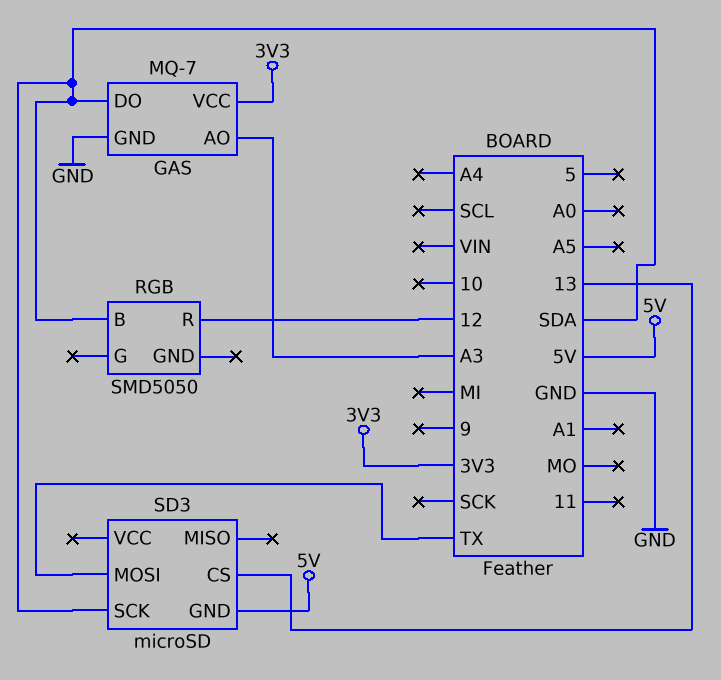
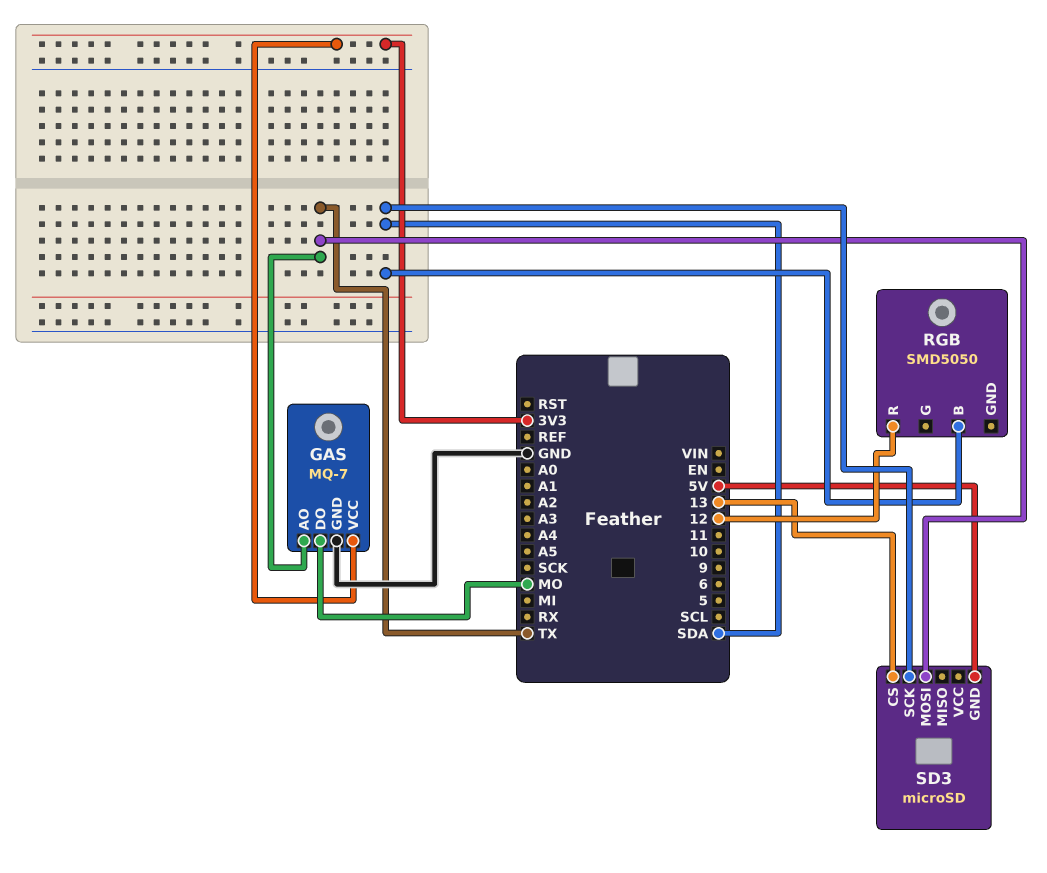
GAS pin AO: A3 -> TX
GAS pin DO: SDA -> MO

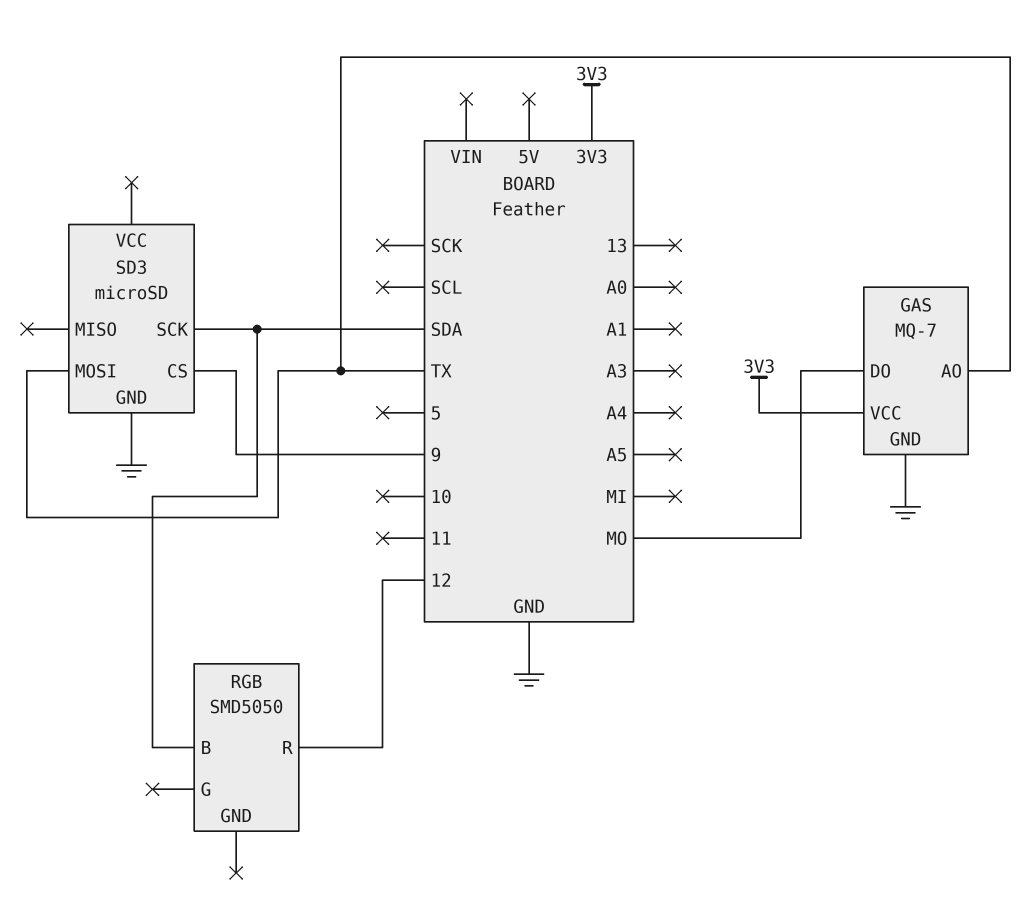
SD3 pin CS: 13 -> 9
SD3 pin GND: 5V -> GND

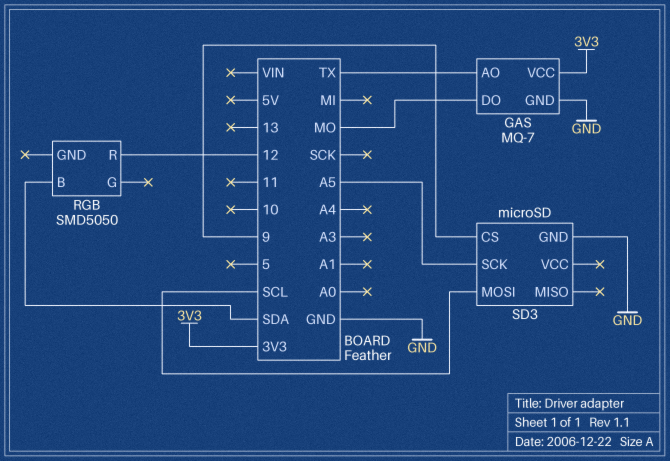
SD3 pin MOSI: TX -> SCL
SD3 pin SCK: SDA -> A5

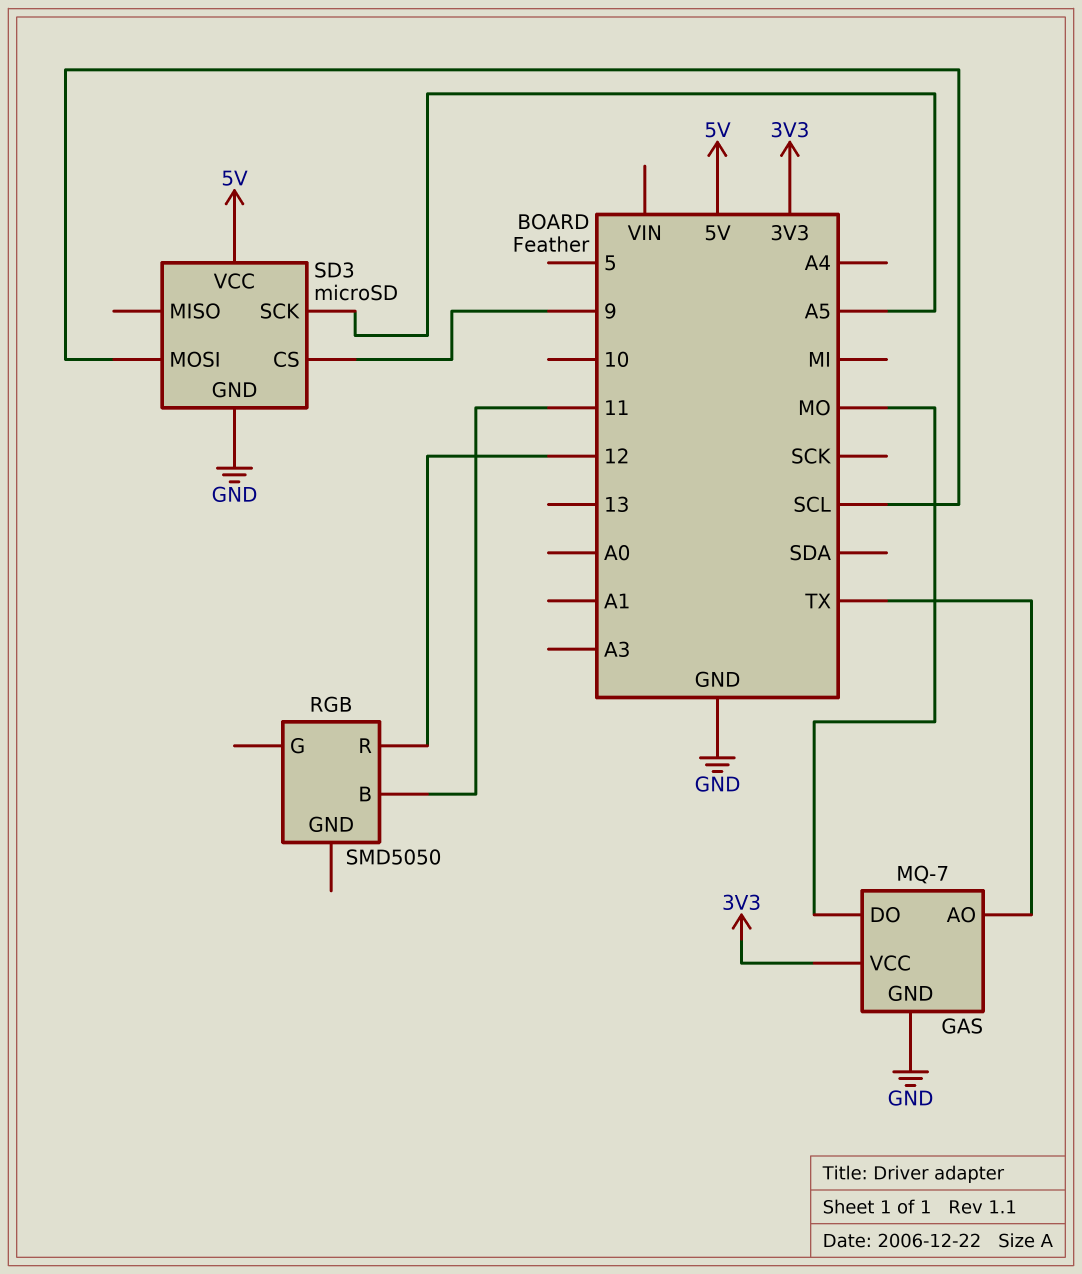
RGB pin B: SDA -> 11
SD3 pin VCC: none -> 5V

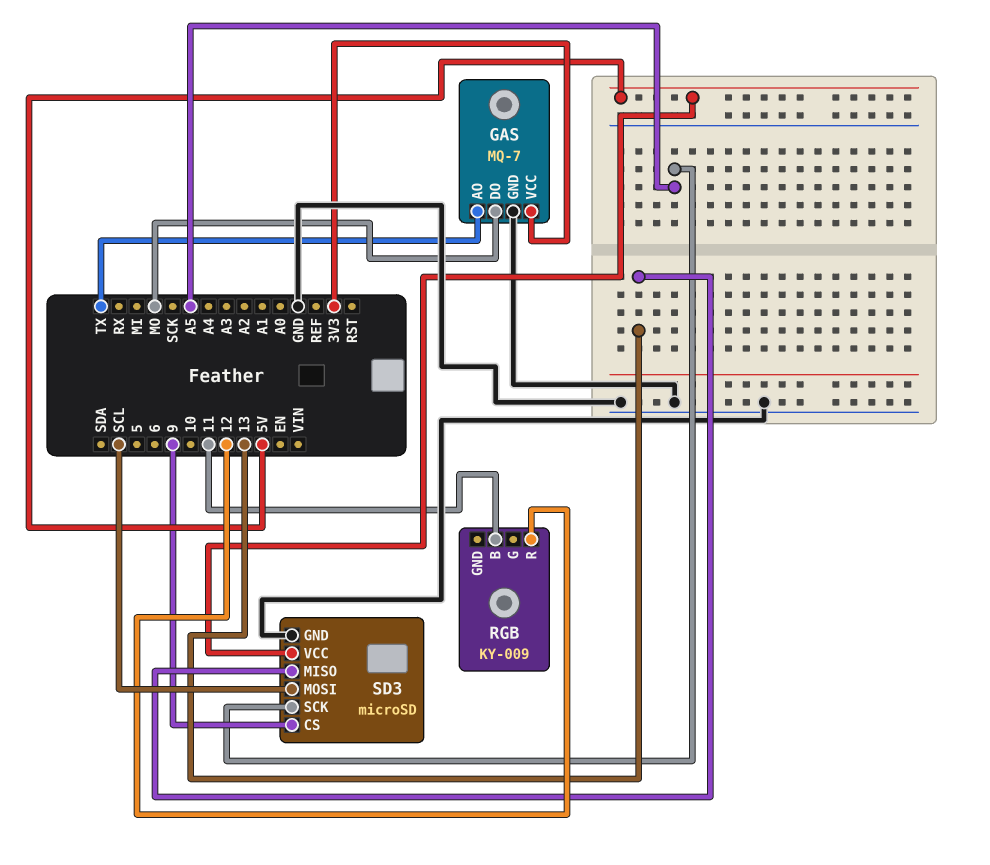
RGB: SMD5050 -> KY-009
SD3 pin MISO: none -> 13

